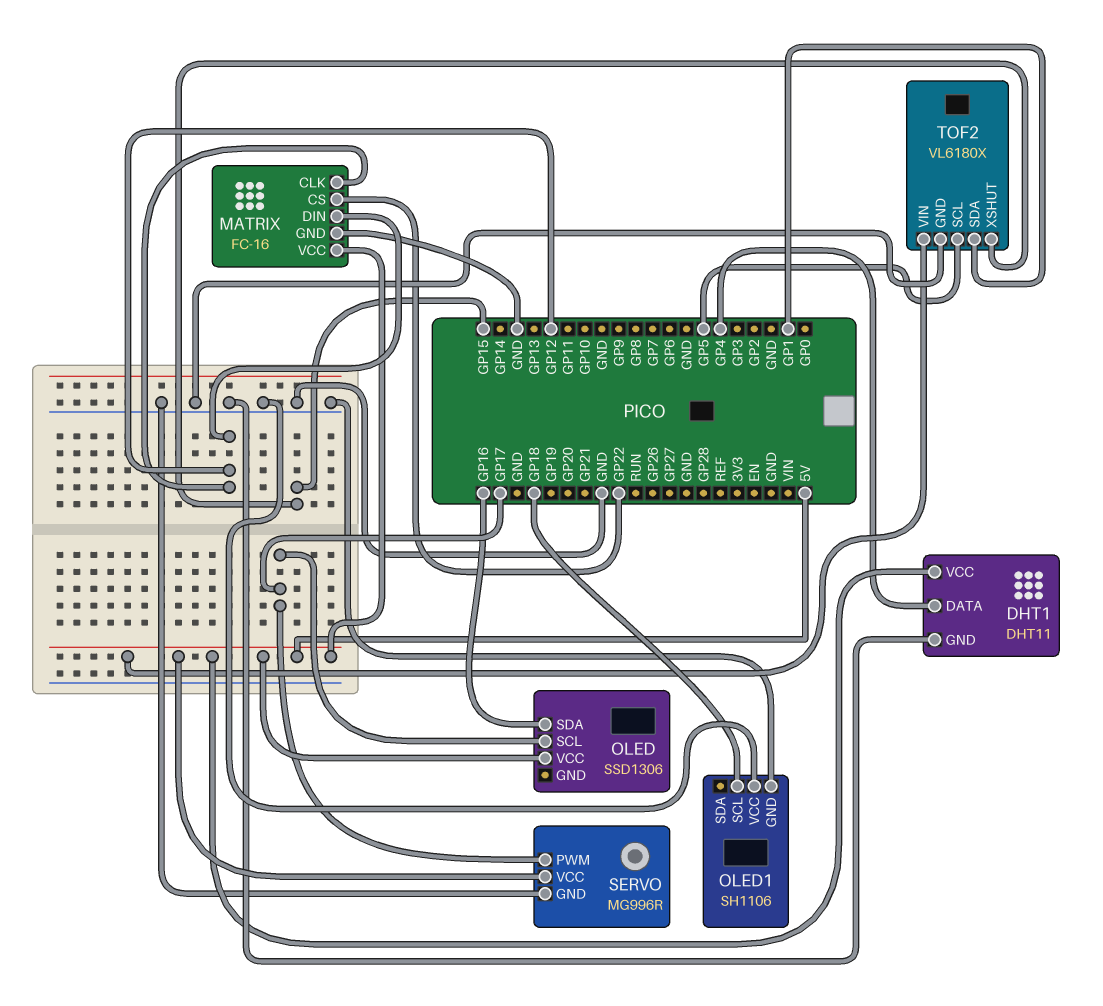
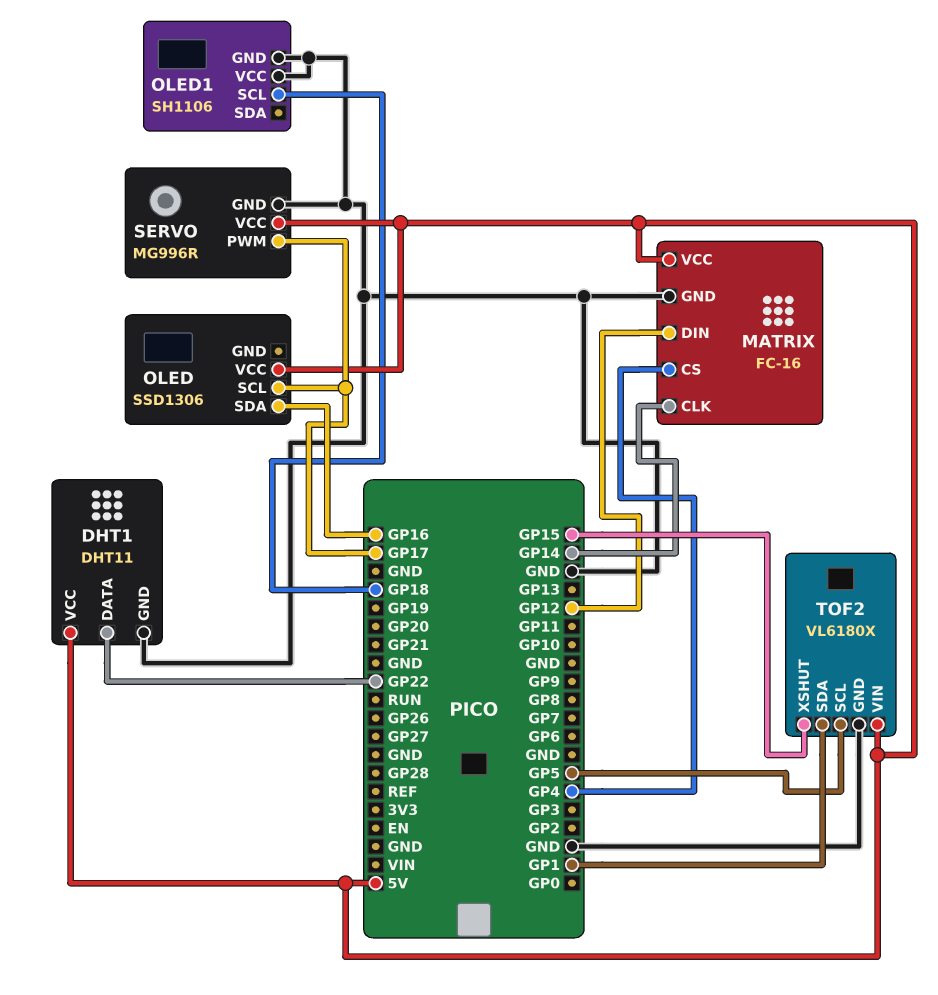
DHT1 pin DATA: GP4 -> GP22
MATRIX pin CLK: GP12 -> GP14
MATRIX pin CS: GP22 -> GP4

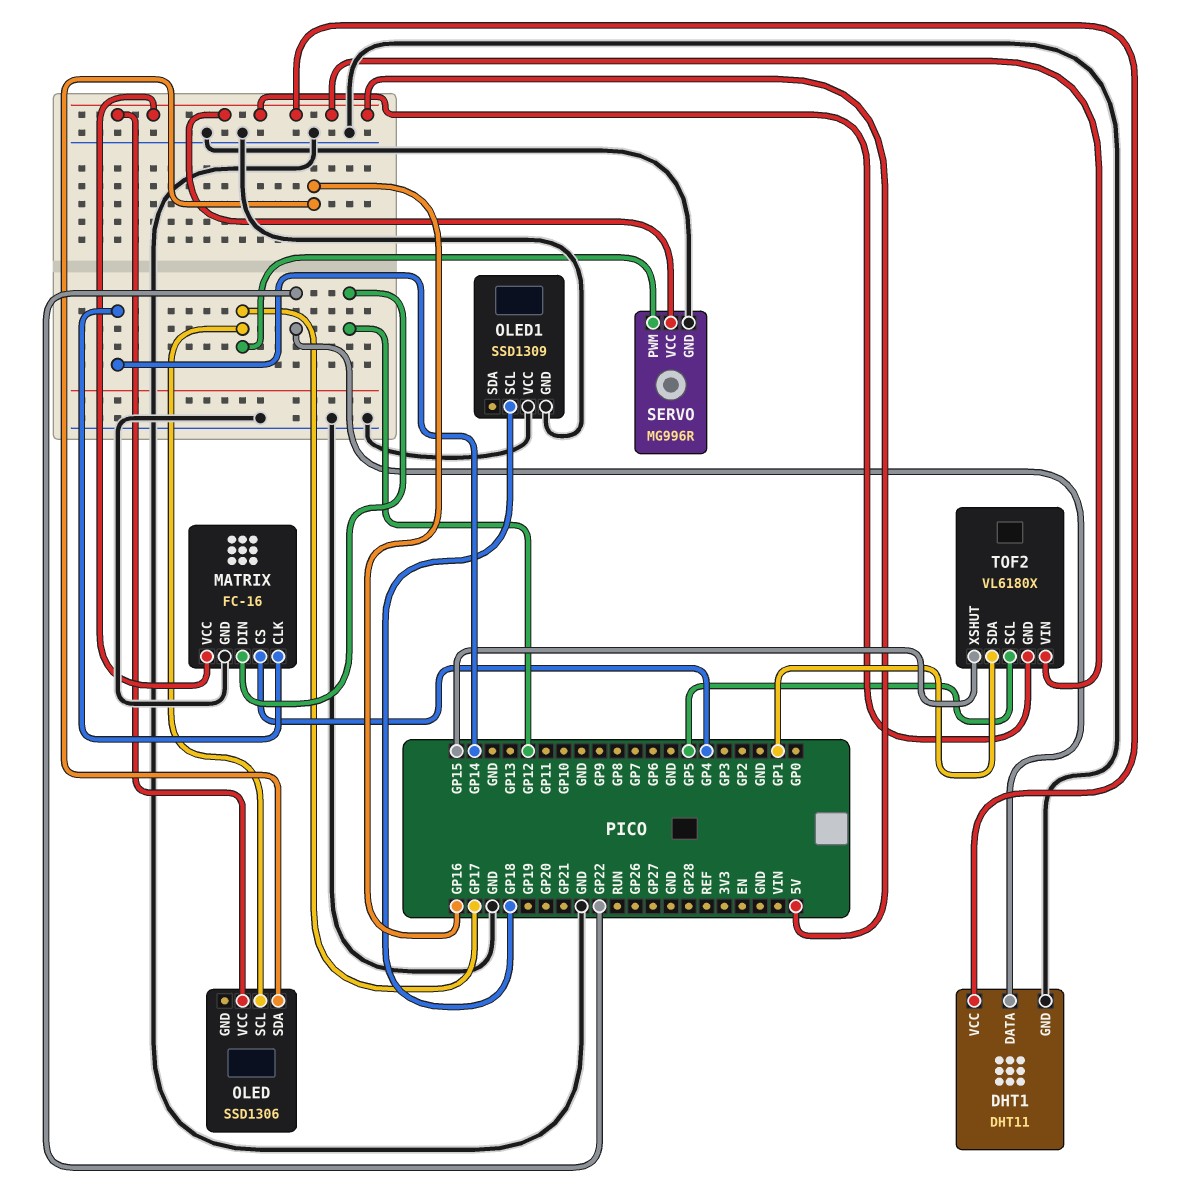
OLED1: SH1106 -> SSD1309
TOF2 pin GND: GND -> 5V

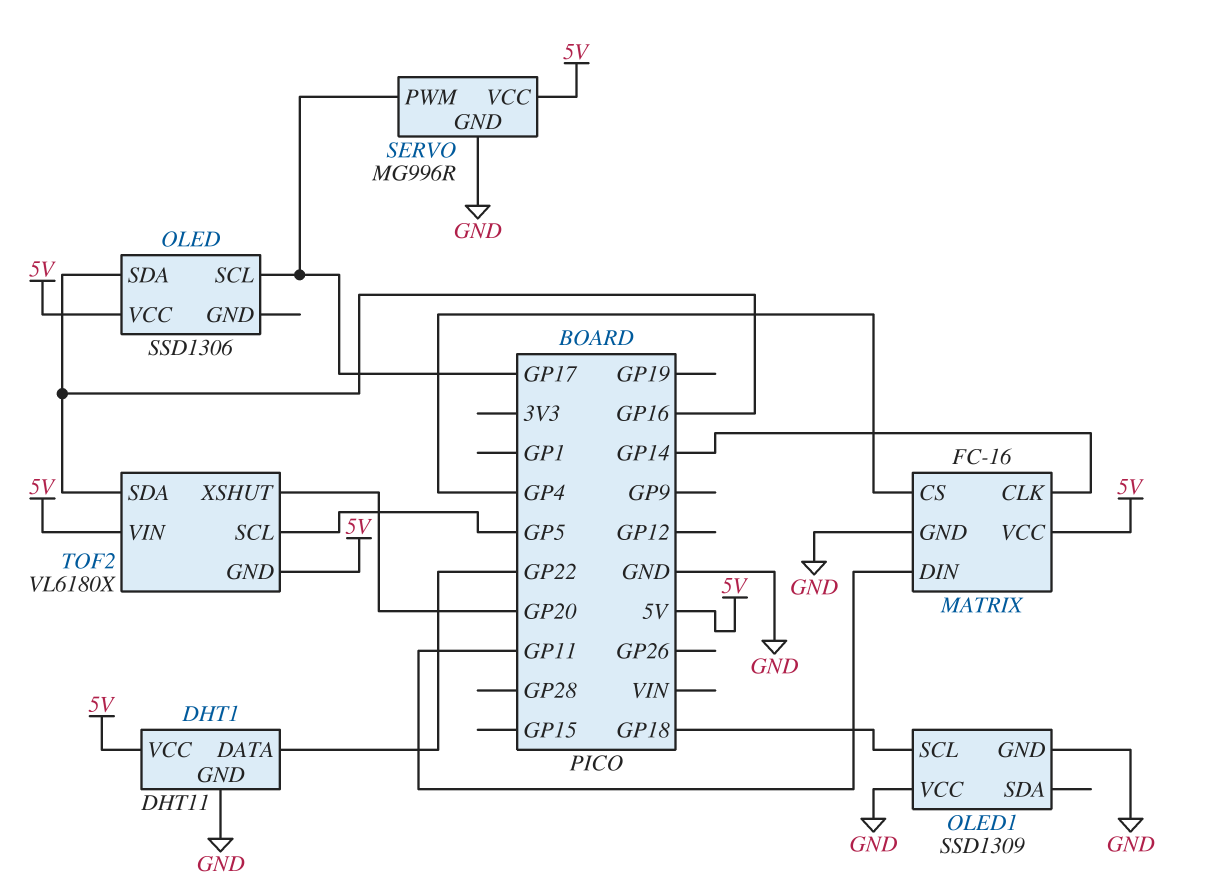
MATRIX pin DIN: GP12 -> GP11
TOF2 pin SDA: GP1 -> GP16
TOF2 pin XSHUT: GP15 -> GP20

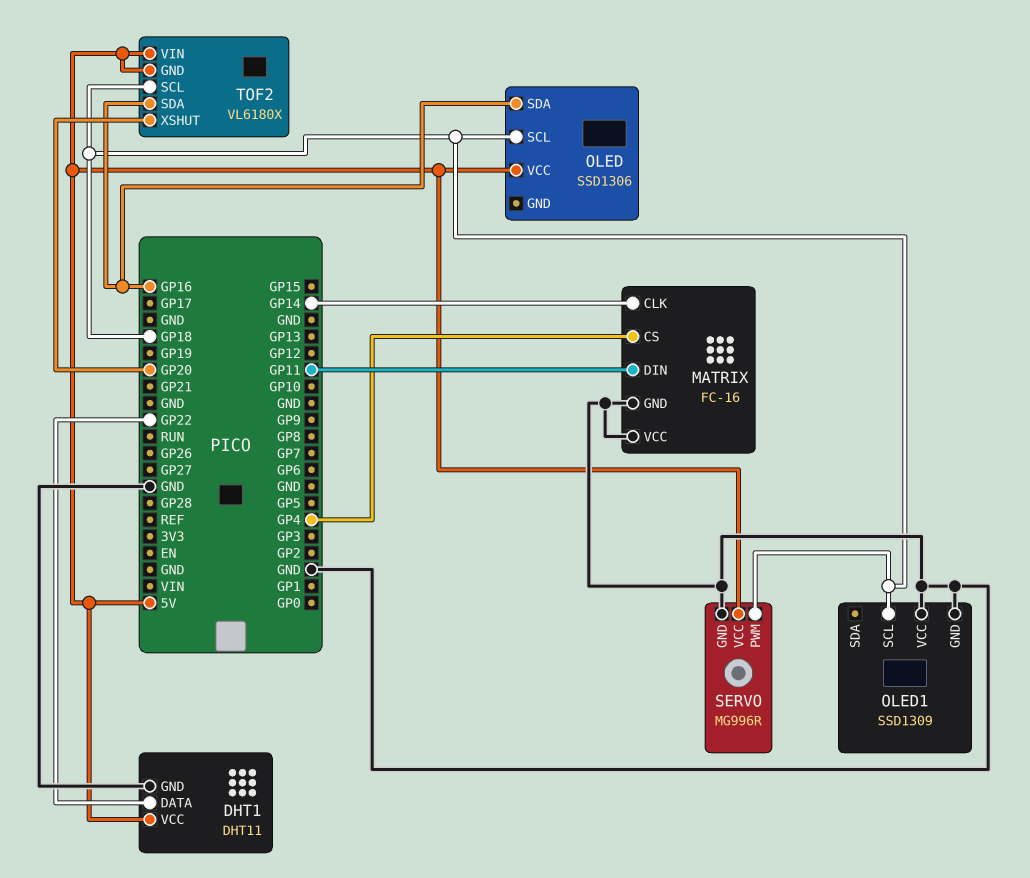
MATRIX pin VCC: 5V -> GND
OLED pin SCL: GP17 -> GP18
SERVO pin PWM: GP17 -> GP18
TOF2 pin SCL: GP5 -> GP18

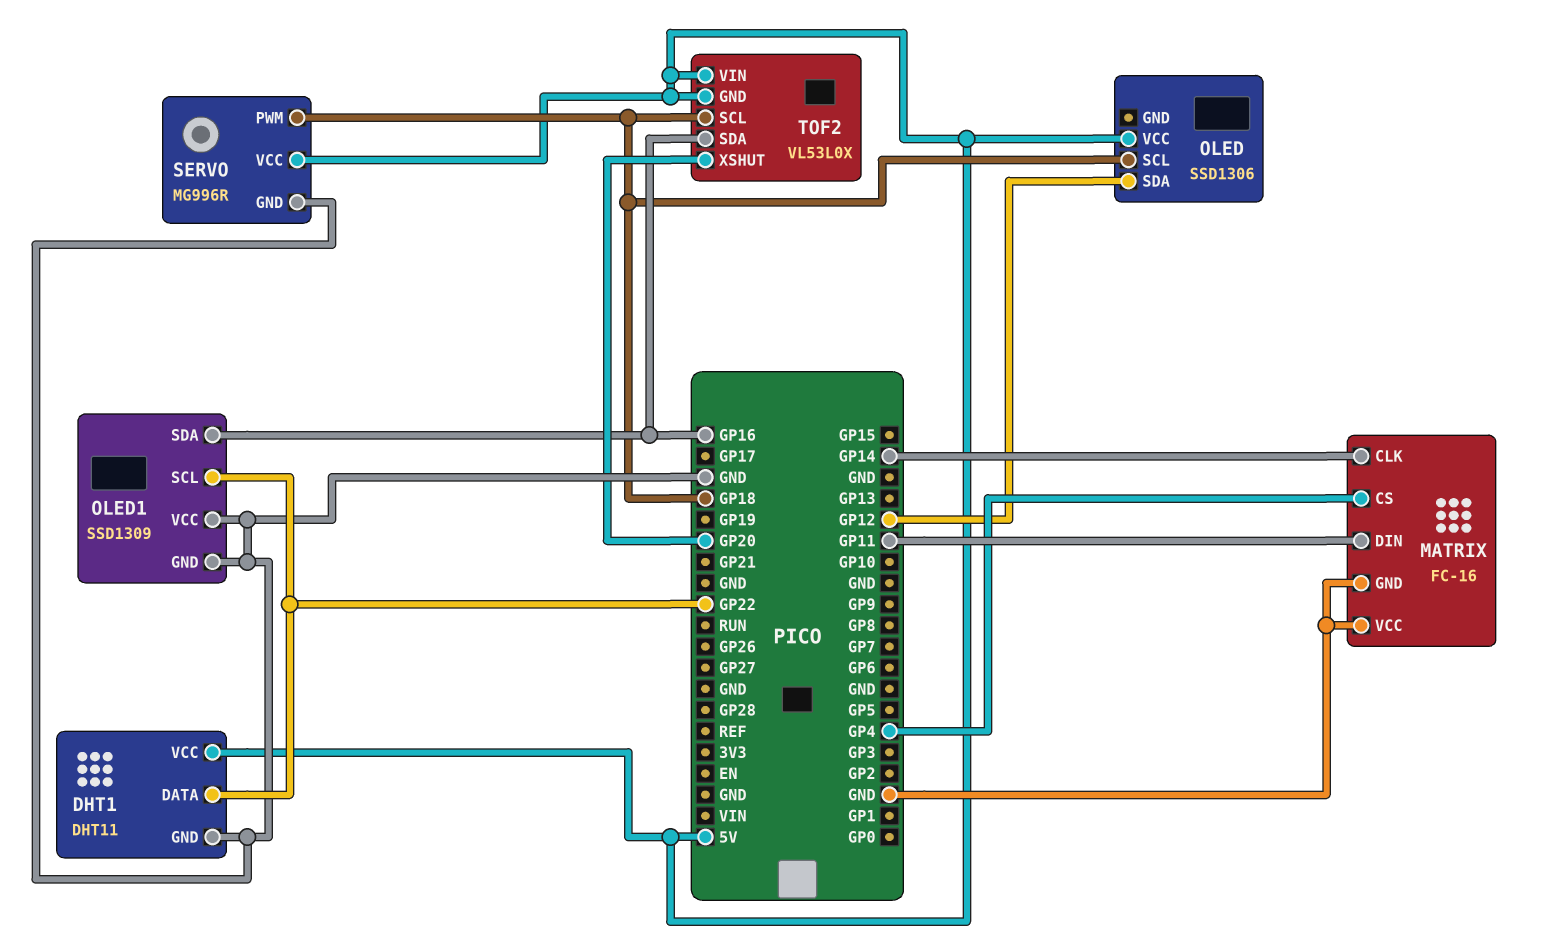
OLED pin SDA: GP16 -> GP12
OLED1 pin SCL: GP18 -> GP22
OLED1 pin SDA: none -> GP16
TOF2: VL6180X -> VL53L0X

